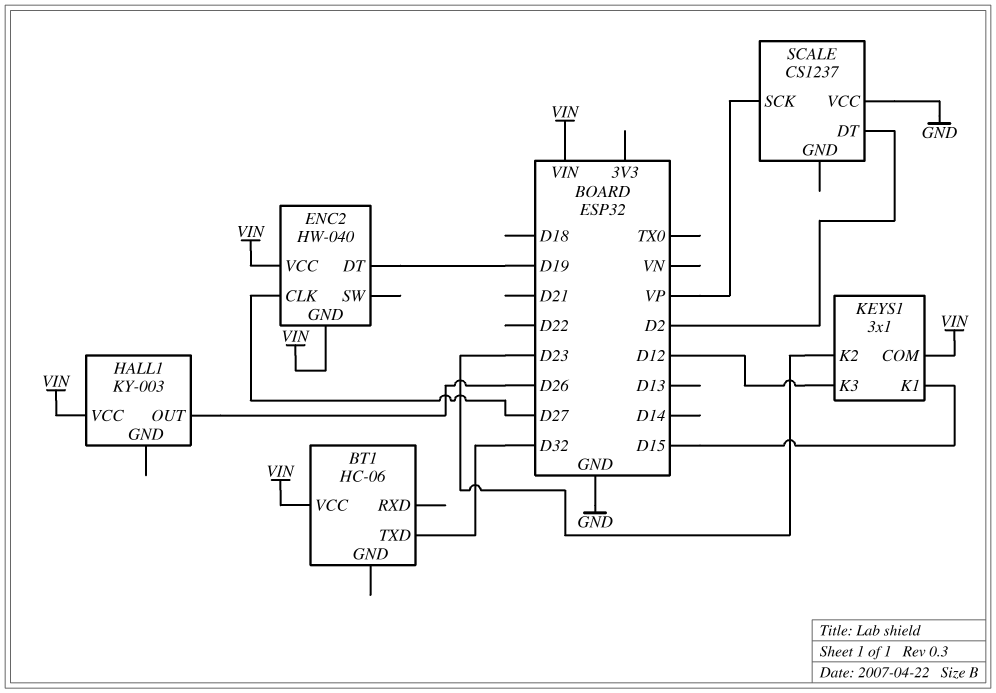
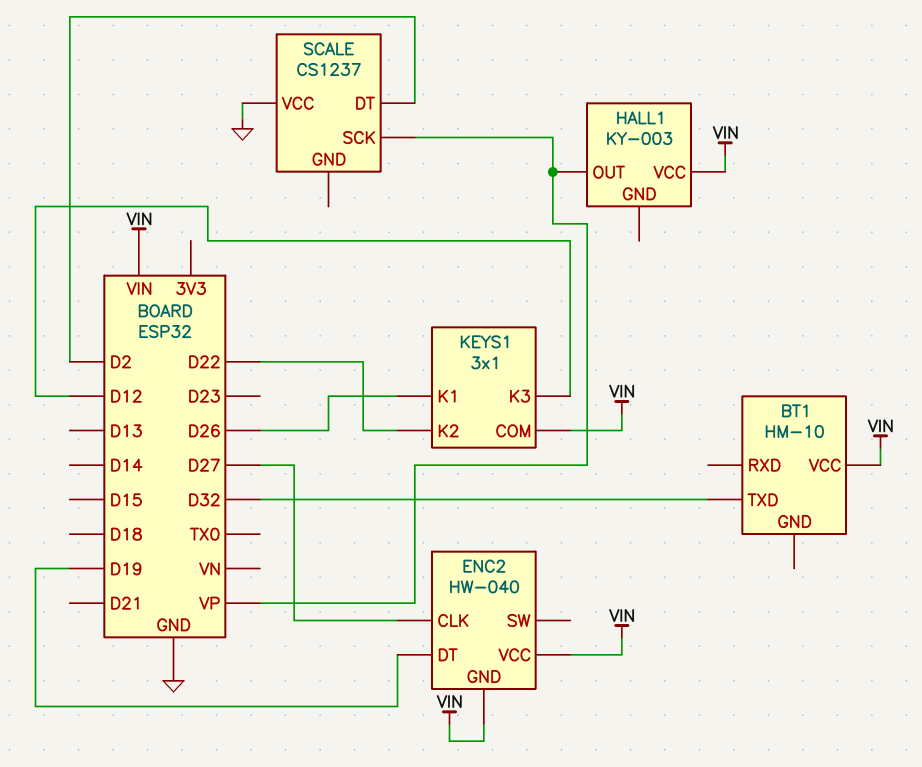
BT1: HC-06 -> HM-10
HALL1 pin OUT: D26 -> VP
KEYS1 pin K1: D15 -> D26
KEYS1 pin K2: D23 -> D22

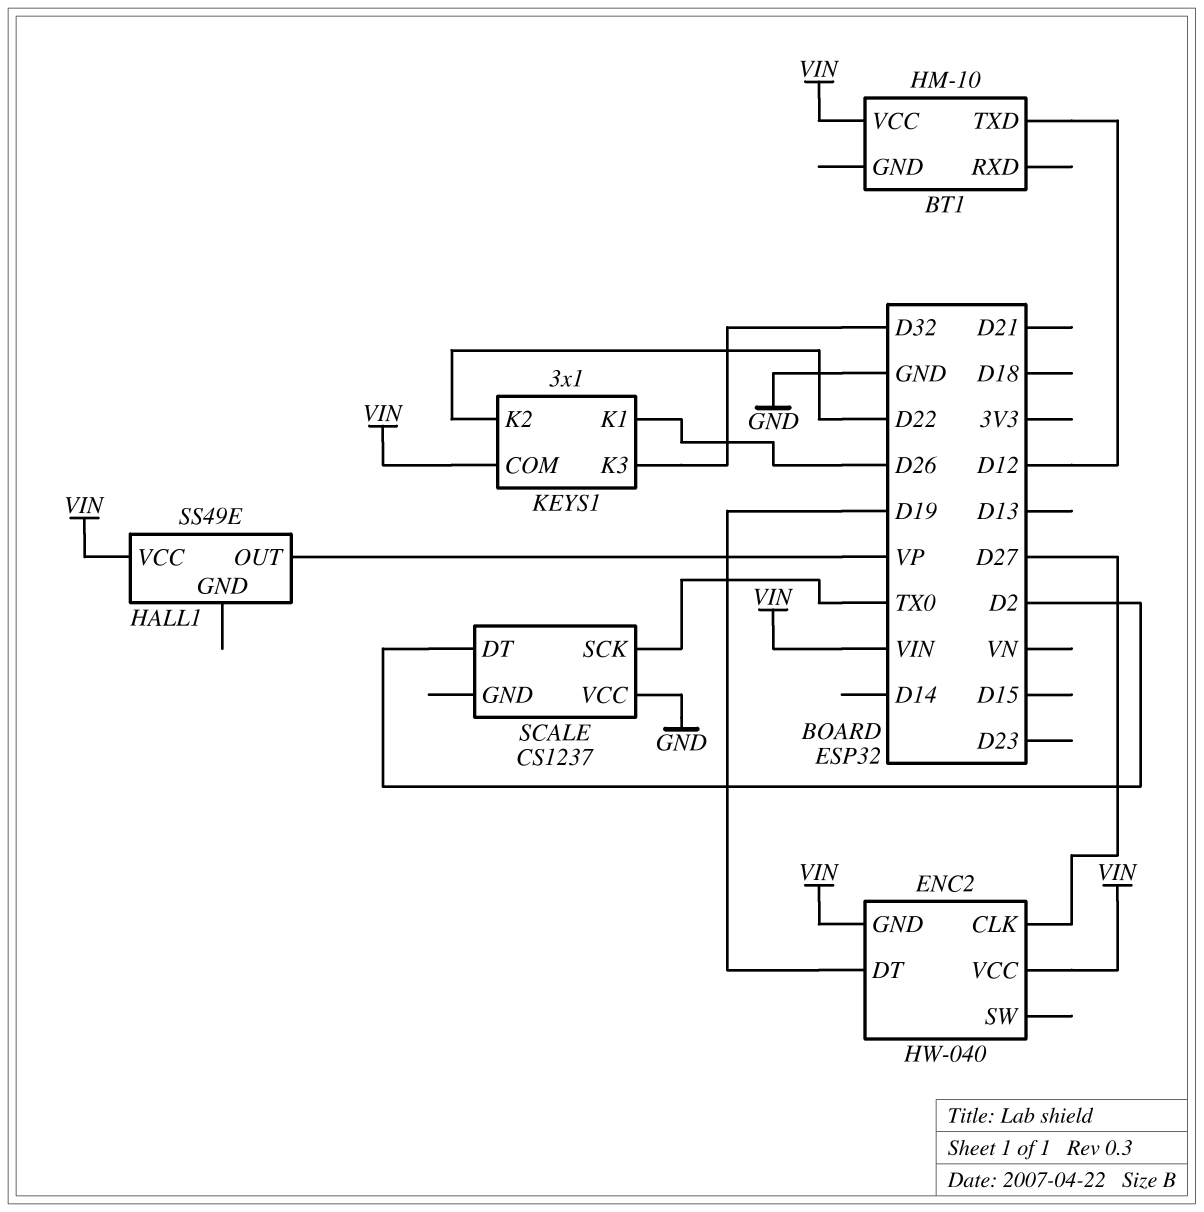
BT1 pin TXD: D32 -> D12
HALL1: KY-003 -> SS49E
KEYS1 pin K3: D12 -> D32
SCALE pin SCK: VP -> TX0

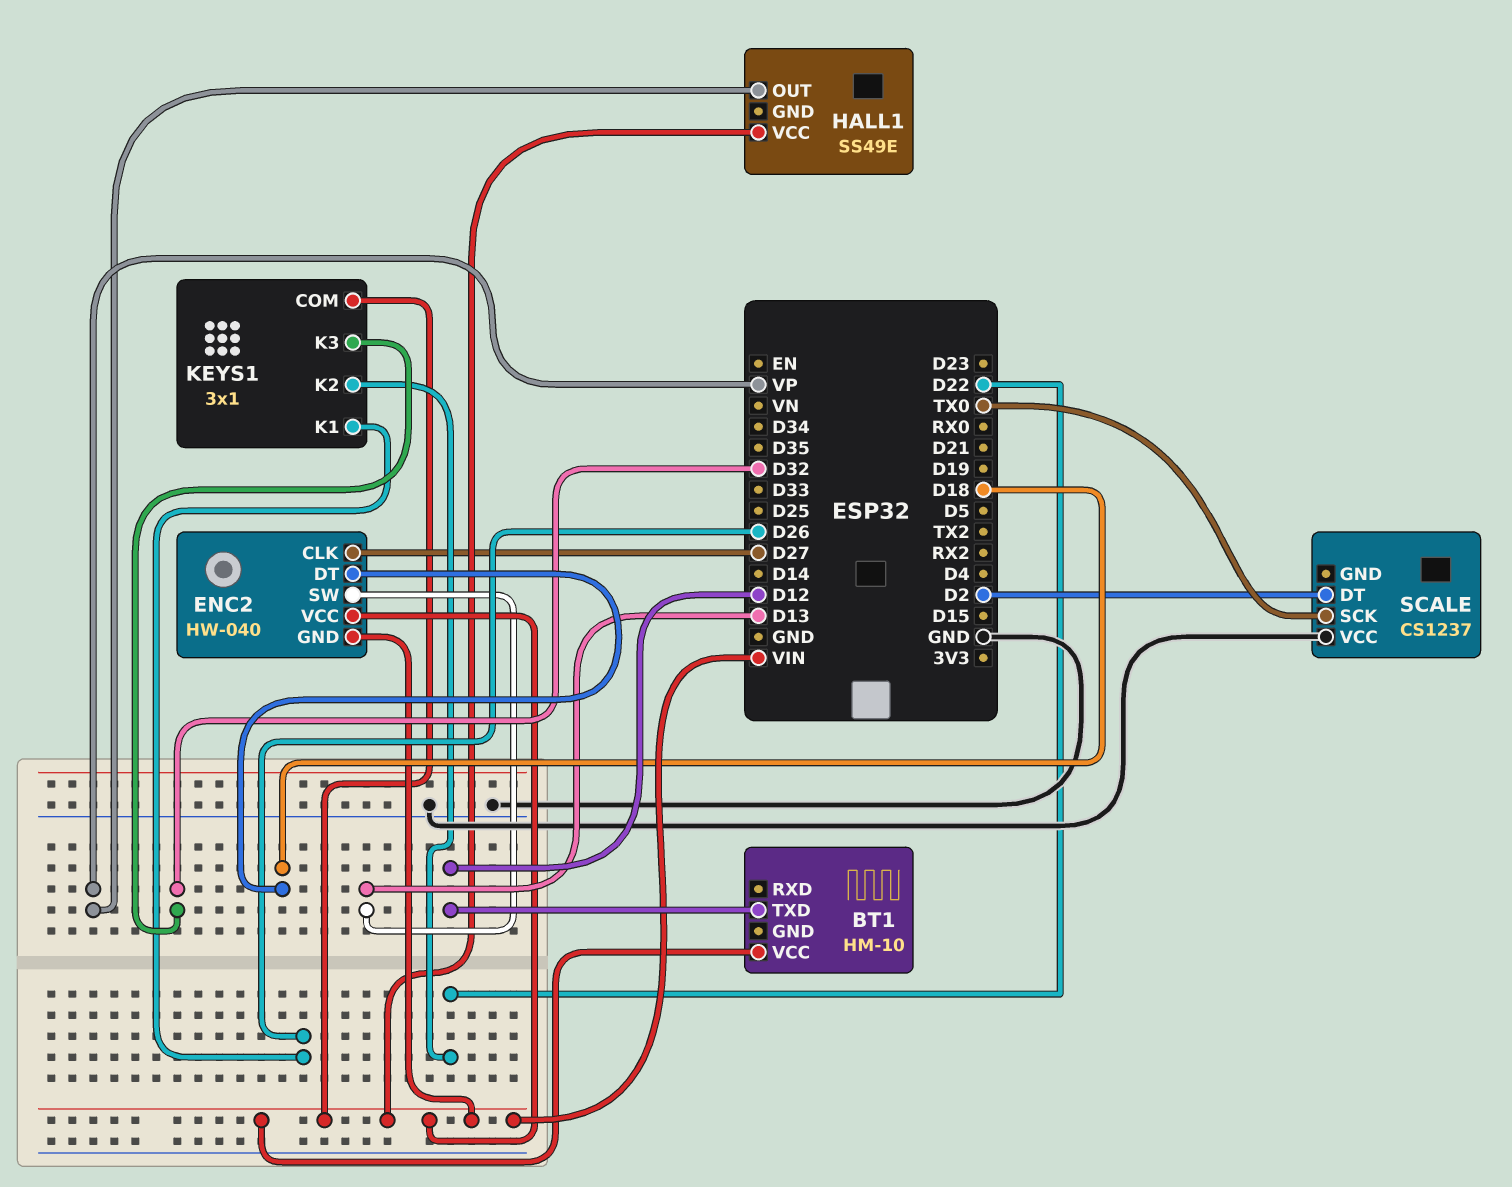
ENC2 pin DT: D19 -> D18
ENC2 pin SW: none -> D13

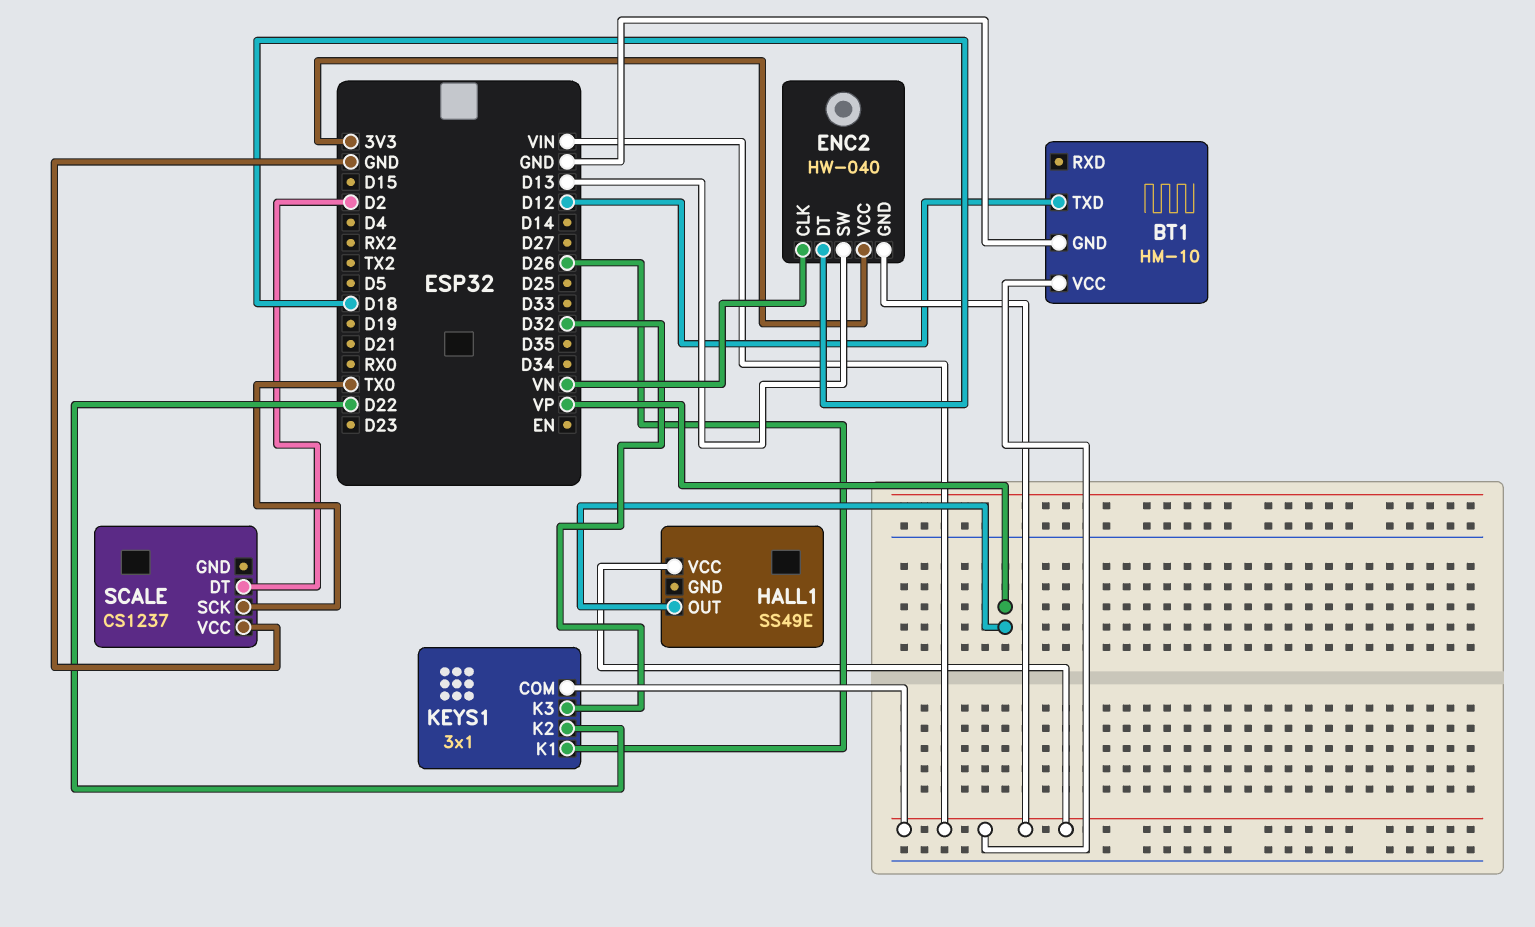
BT1 pin GND: none -> GND
ENC2 pin CLK: D27 -> VN
ENC2 pin VCC: VIN -> 3V3

